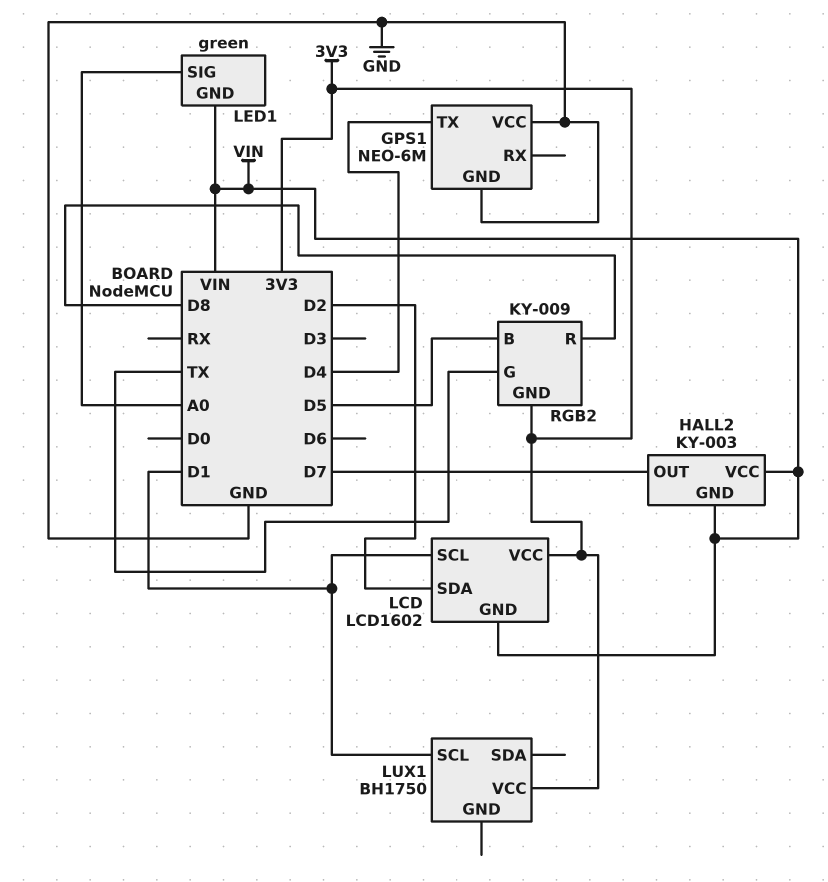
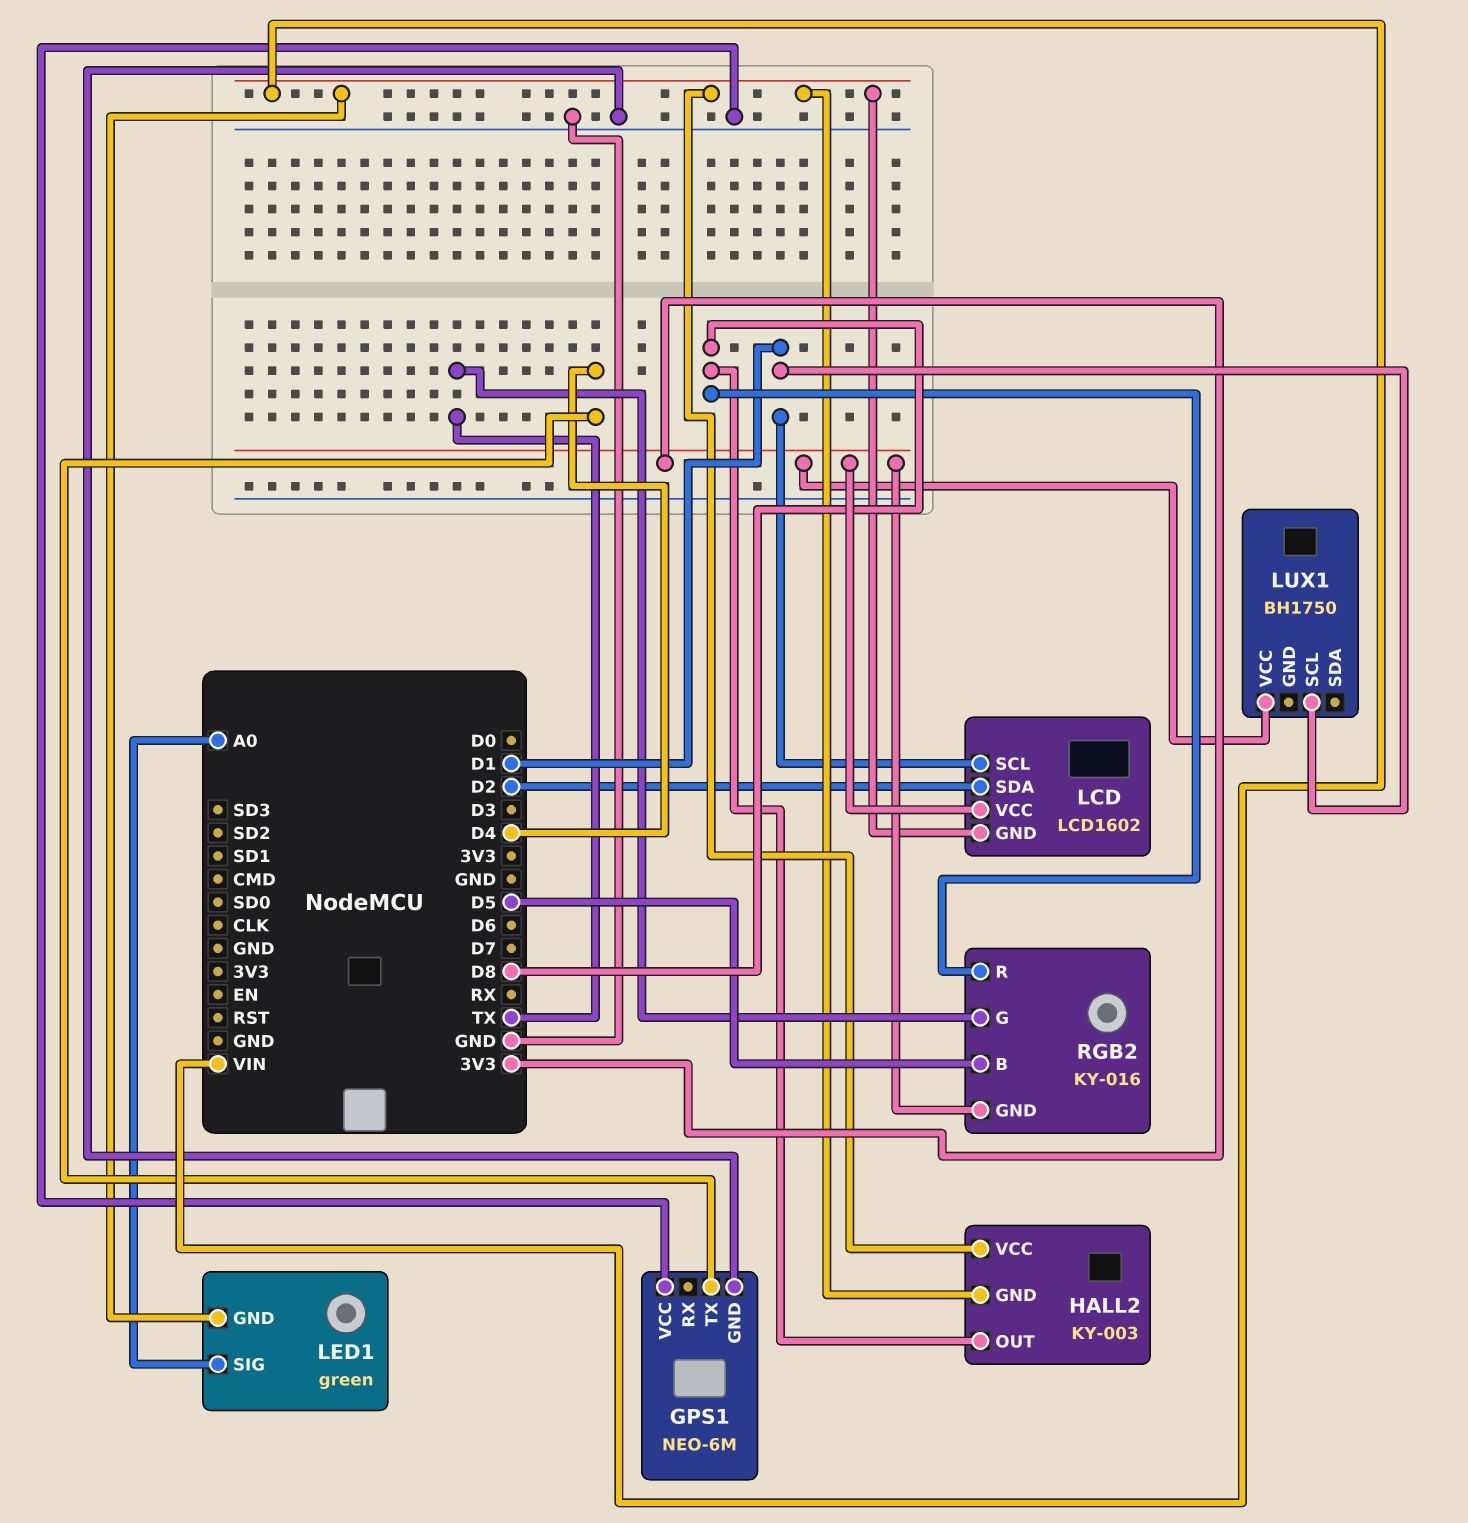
HALL2 pin OUT: D7 -> D8
RGB2: KY-009 -> KY-016

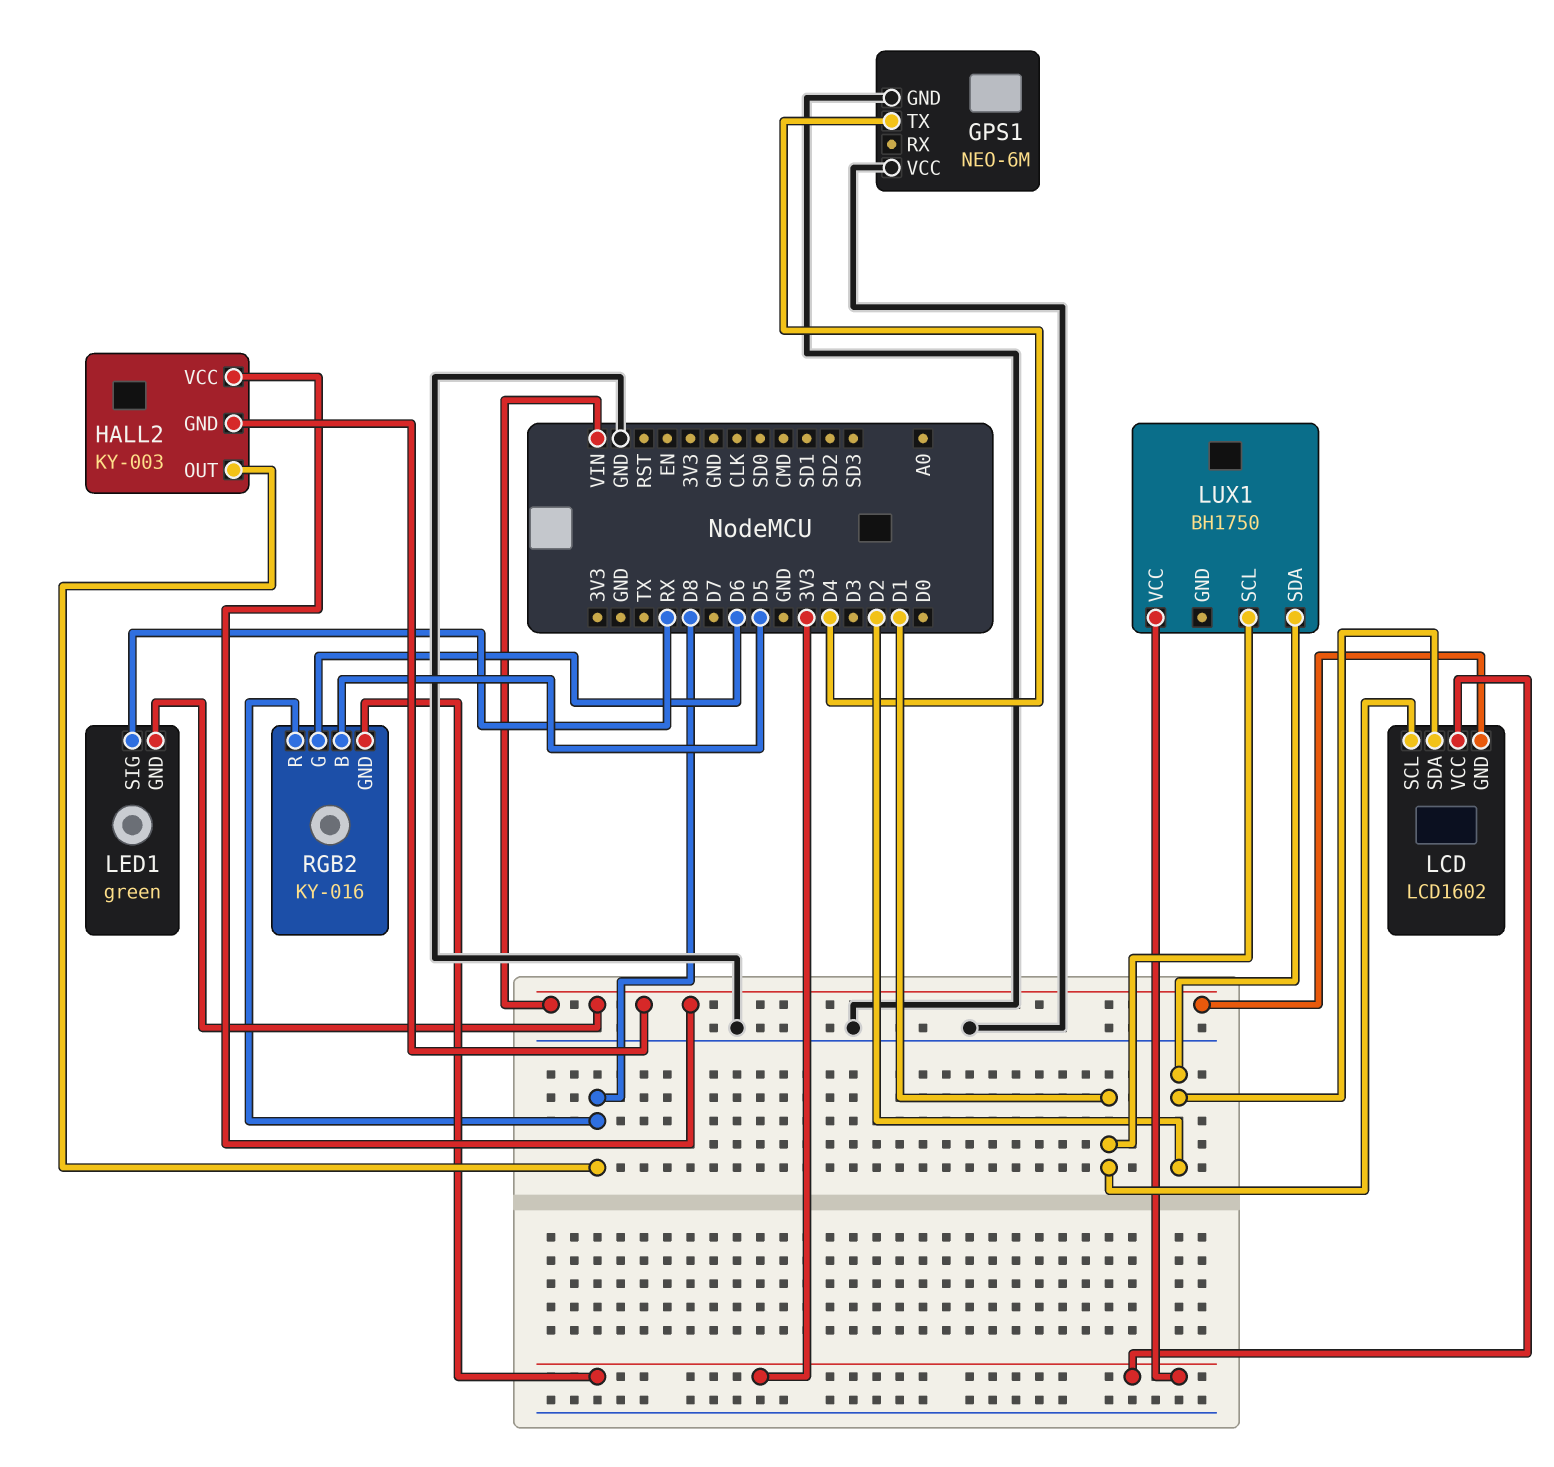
LED1 pin SIG: A0 -> RX
LUX1 pin SDA: none -> D2
RGB2 pin G: TX -> D6

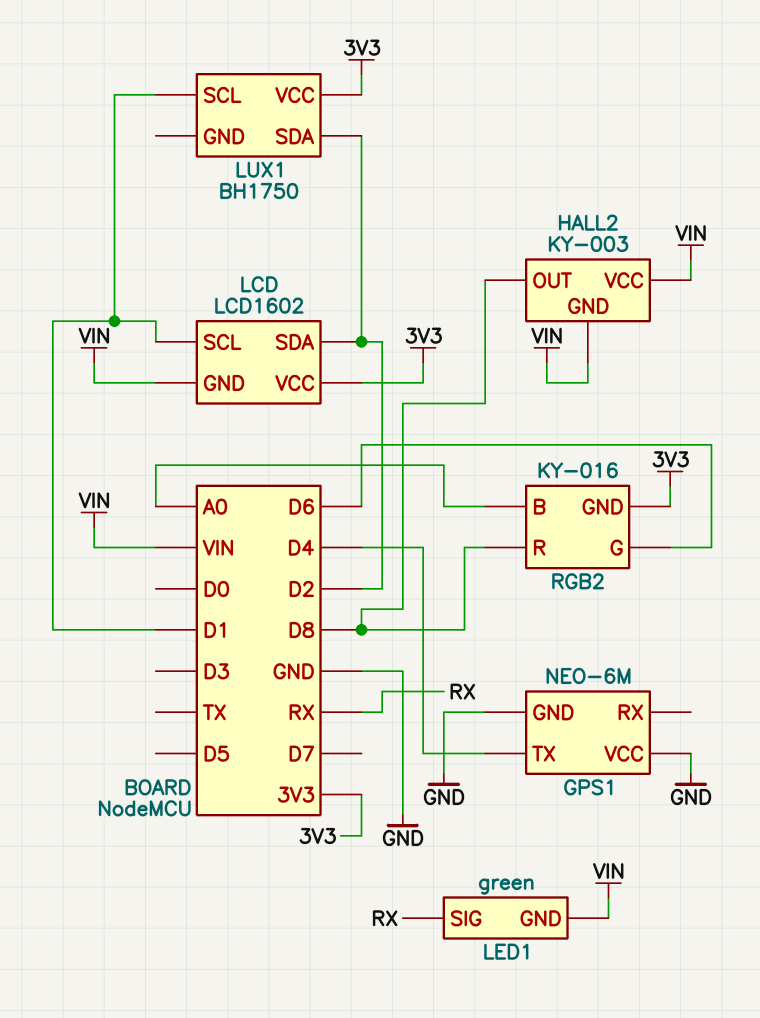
RGB2 pin B: D5 -> A0

